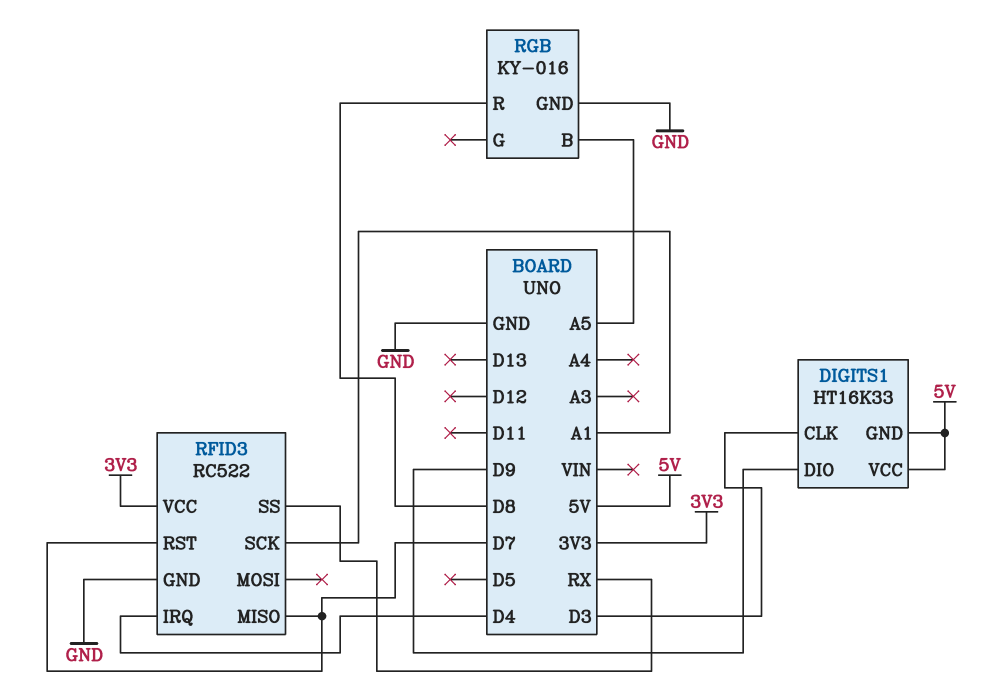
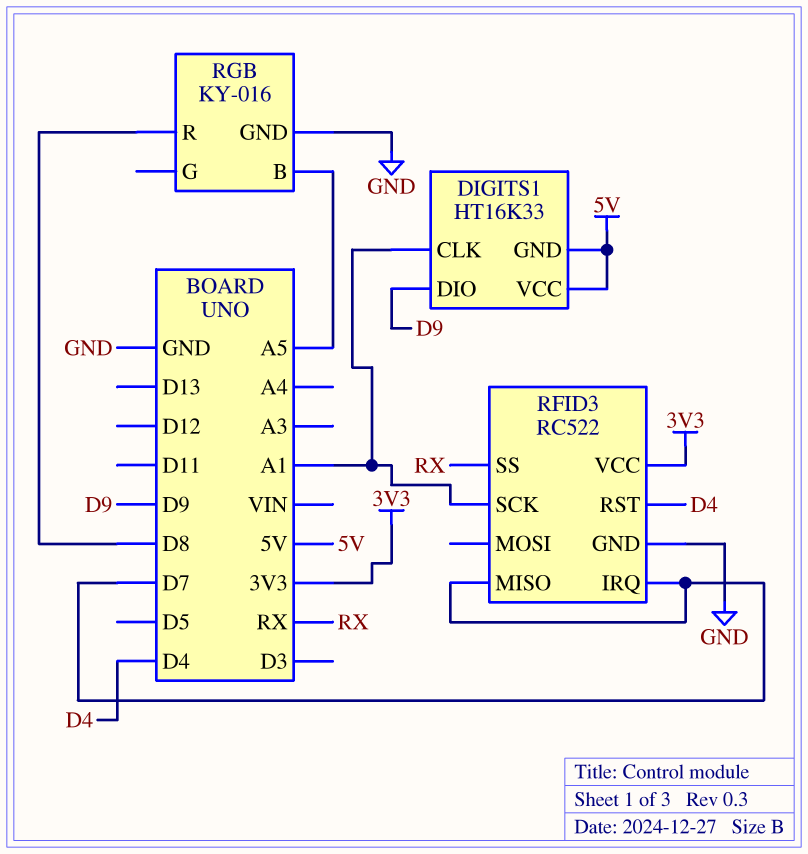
DIGITS1 pin CLK: D3 -> A1
RFID3 pin IRQ: D4 -> D7
RFID3 pin RST: D7 -> D4

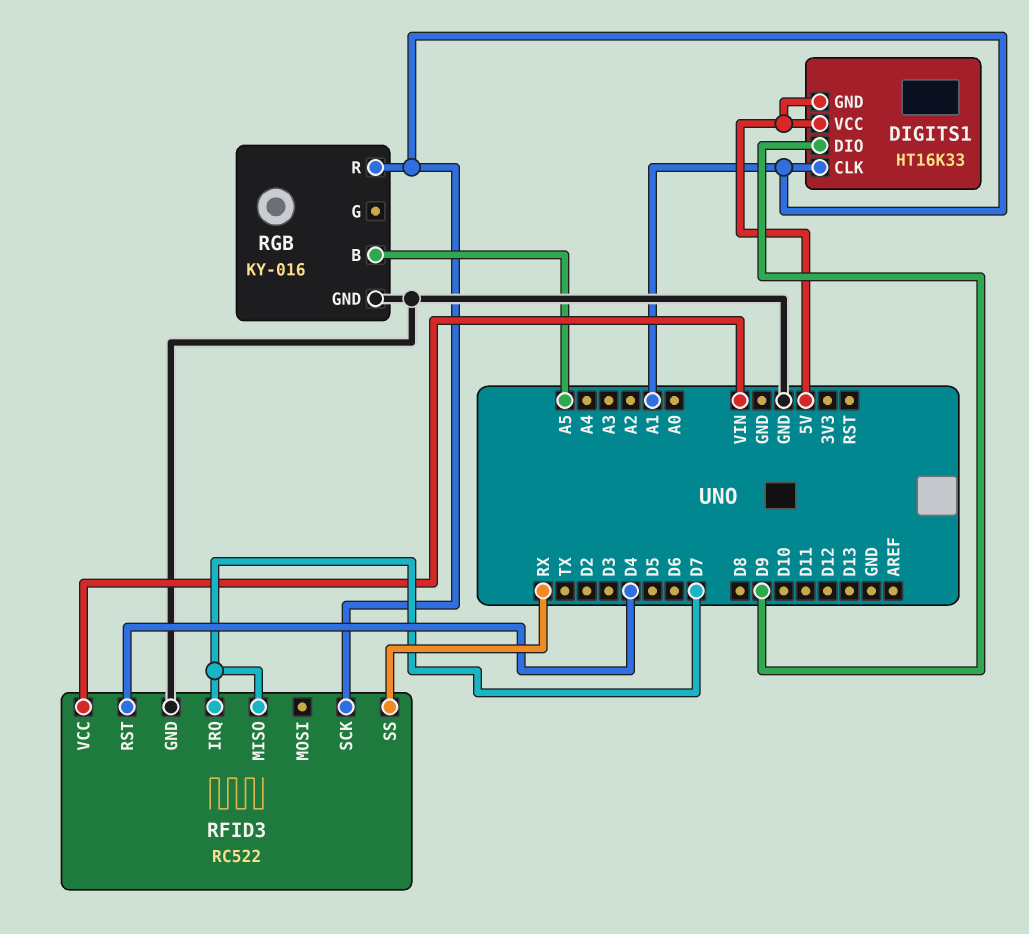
RFID3 pin VCC: 3V3 -> VIN
RGB pin R: D8 -> A1

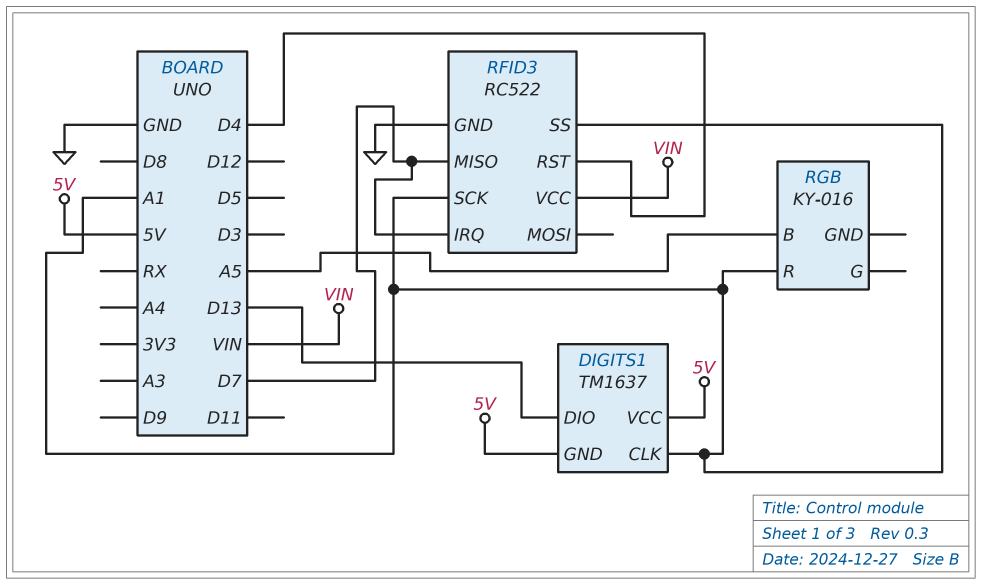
DIGITS1: HT16K33 -> TM1637
DIGITS1 pin DIO: D9 -> D13
RFID3 pin SS: RX -> A1
RGB pin GND: GND -> none

